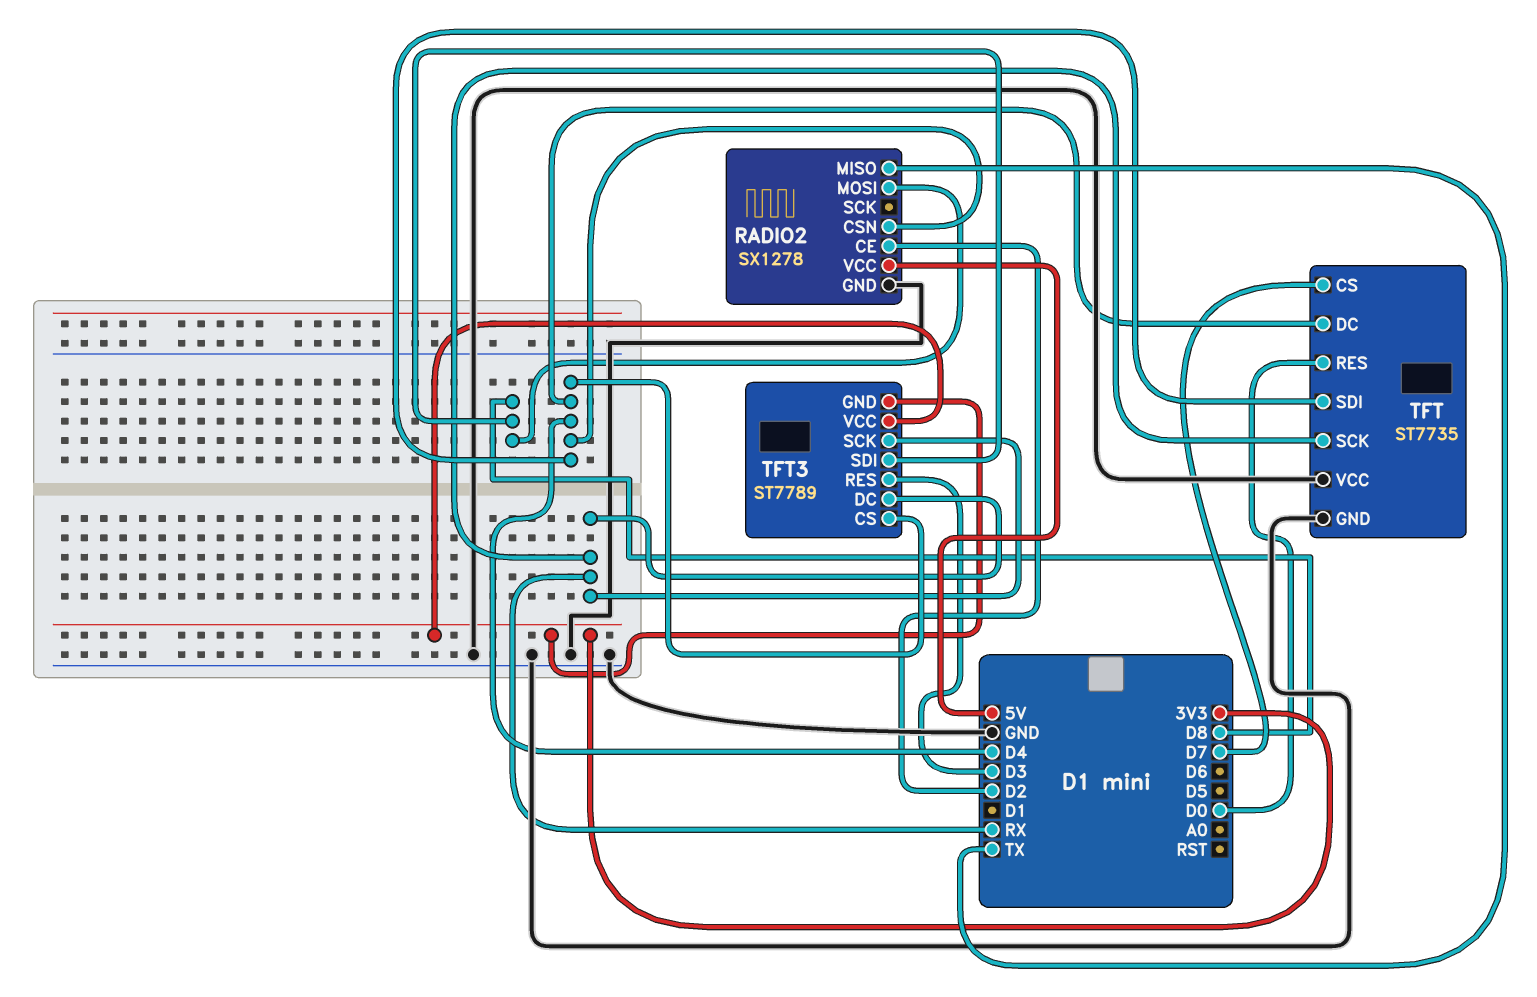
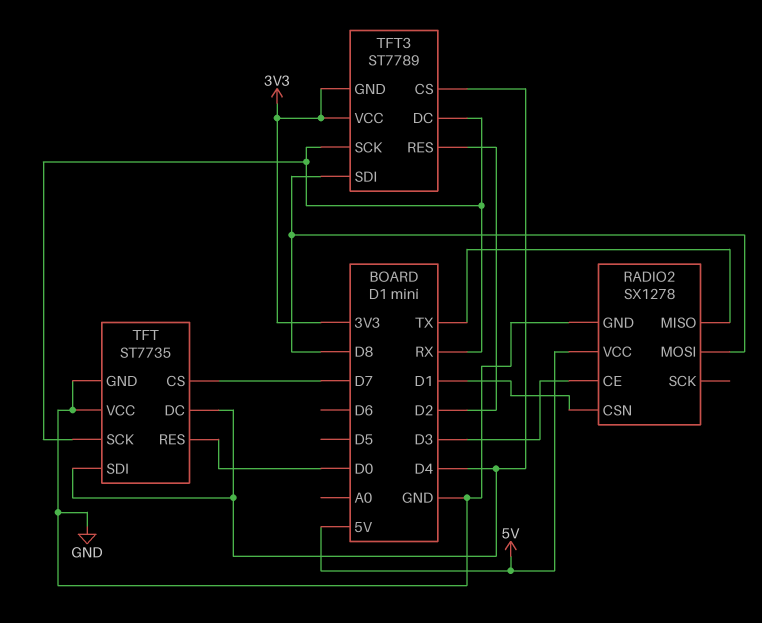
RADIO2 pin CE: D2 -> D3
RADIO2 pin CSN: D4 -> D1
TFT3 pin RES: D3 -> D2

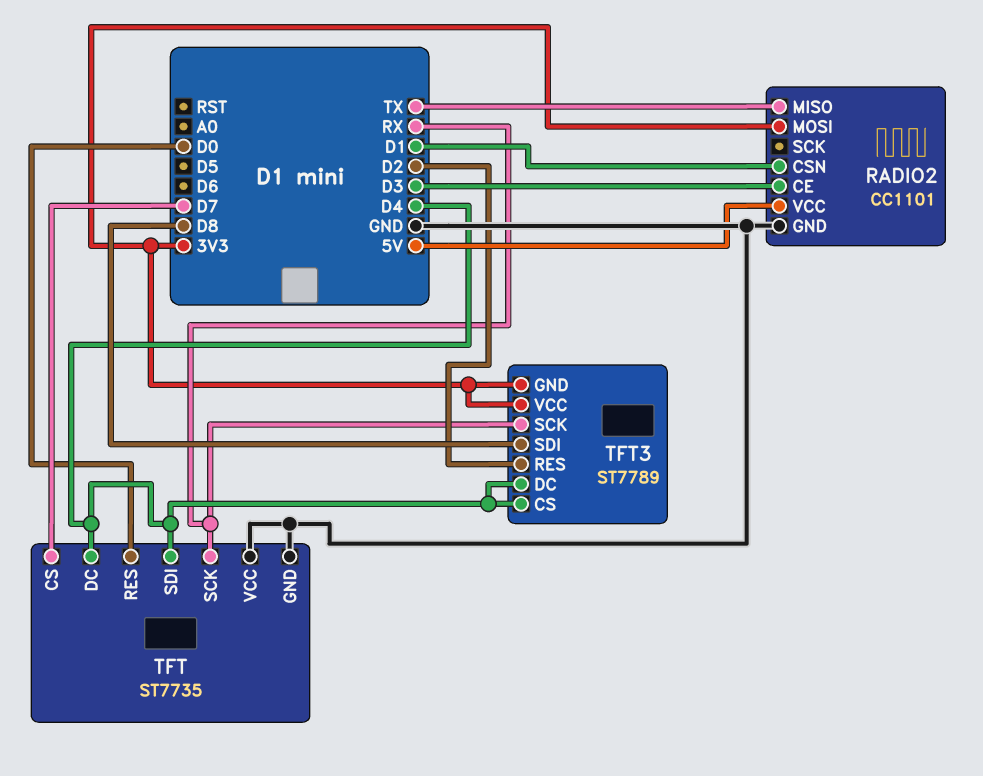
RADIO2: SX1278 -> CC1101
RADIO2 pin MOSI: D8 -> 3V3
TFT3 pin DC: RX -> D4

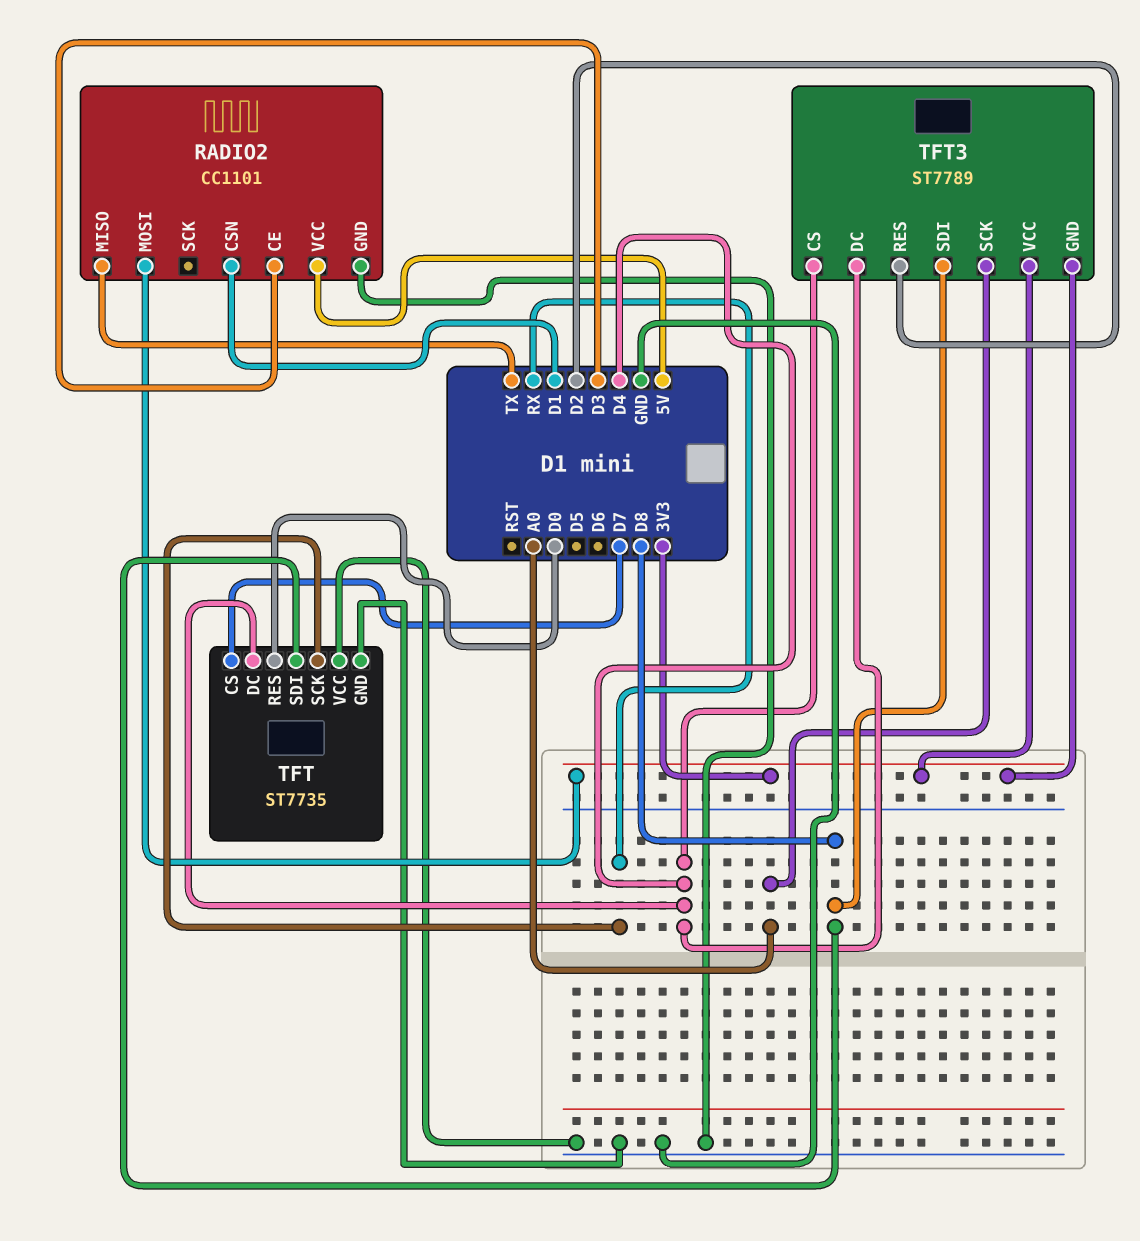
TFT pin SDI: D4 -> D8
TFT3 pin SCK: RX -> A0

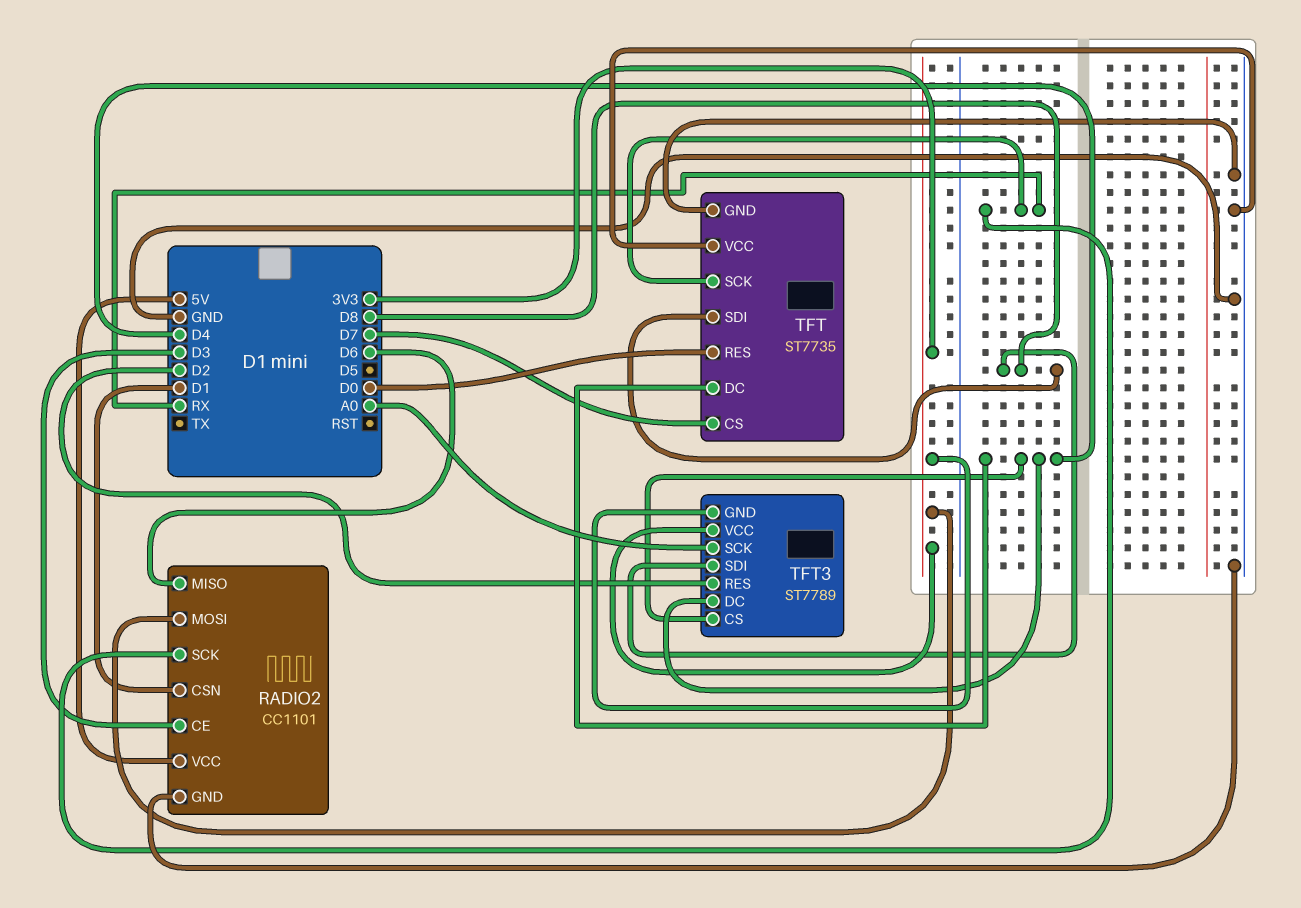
RADIO2 pin MISO: TX -> D6
RADIO2 pin SCK: none -> RX

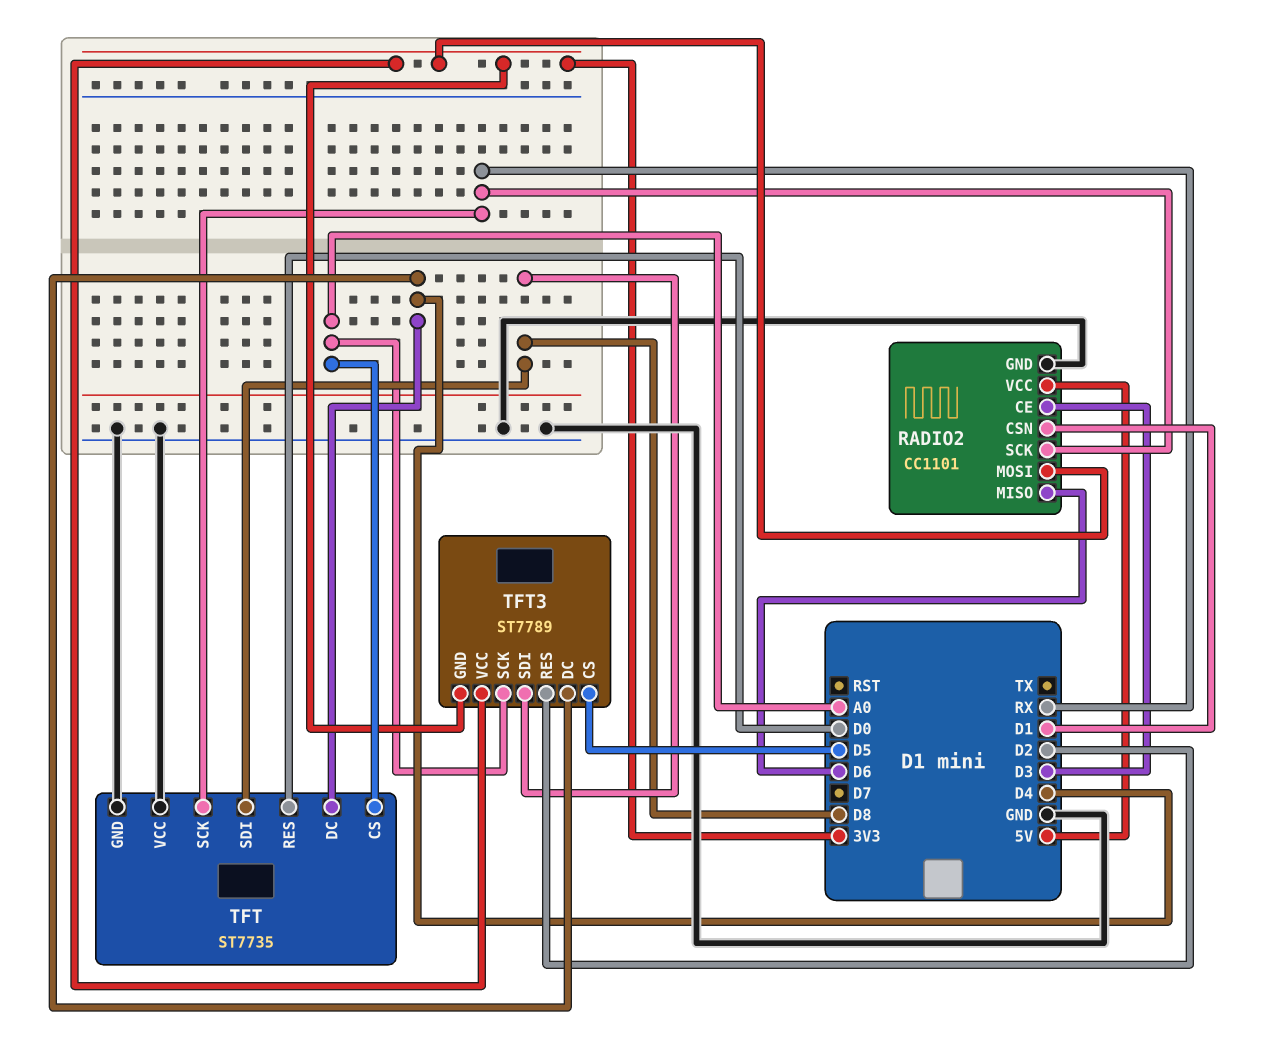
TFT pin CS: D7 -> A0
TFT3 pin CS: D4 -> D5

